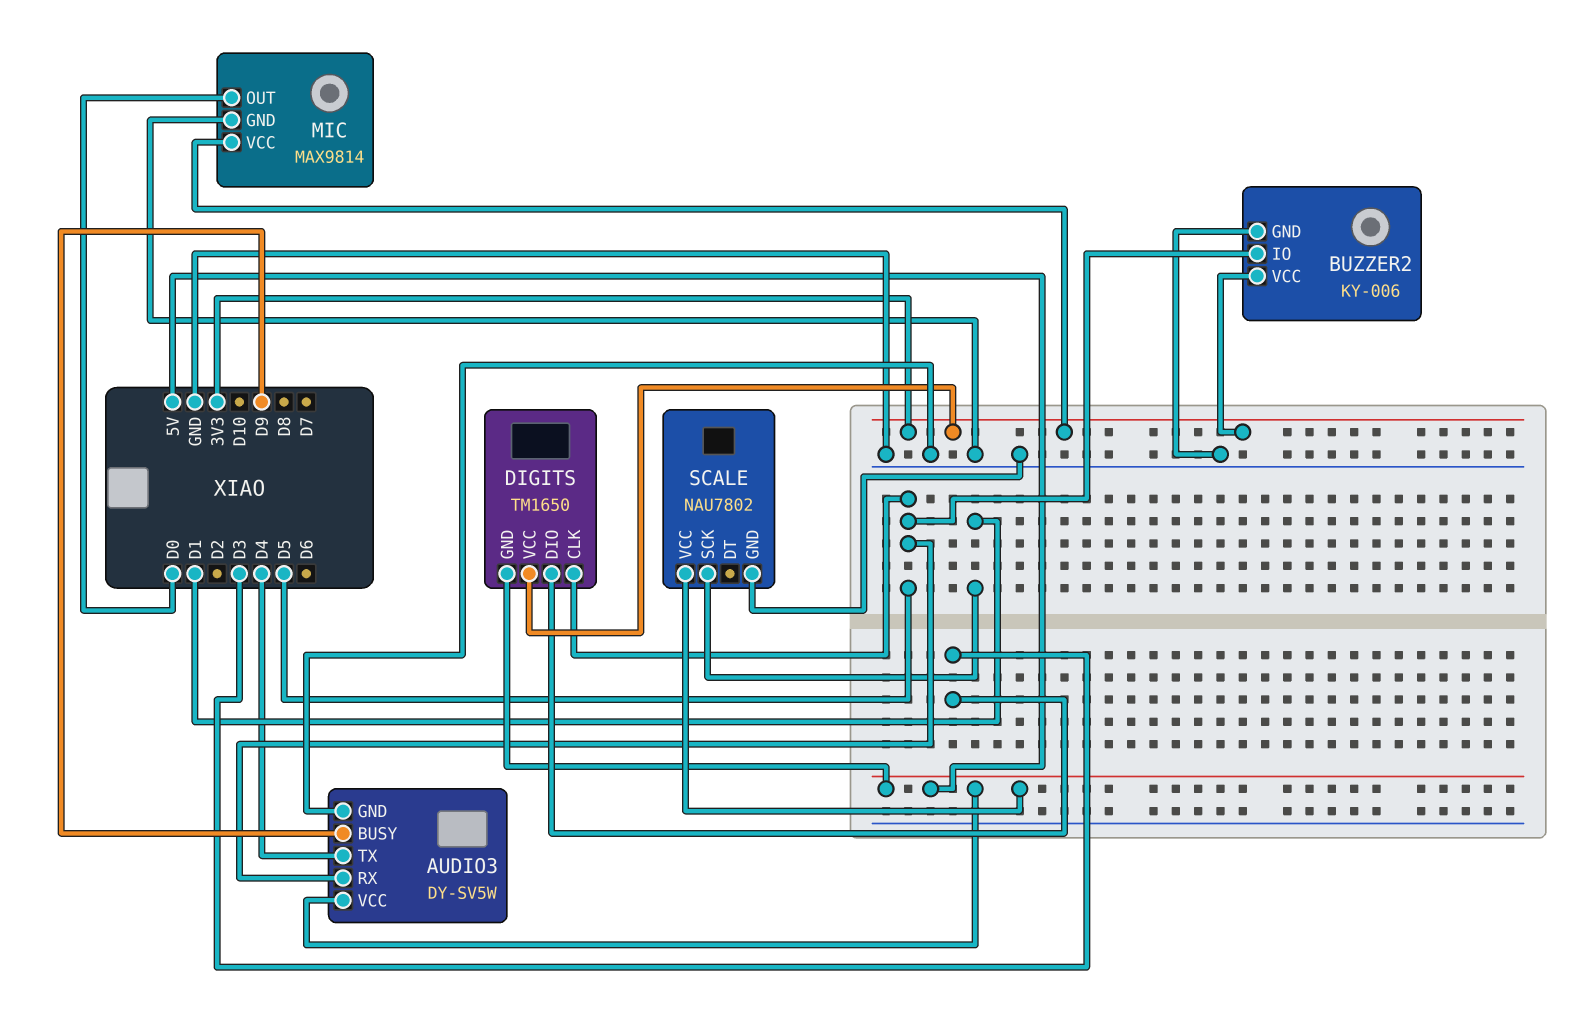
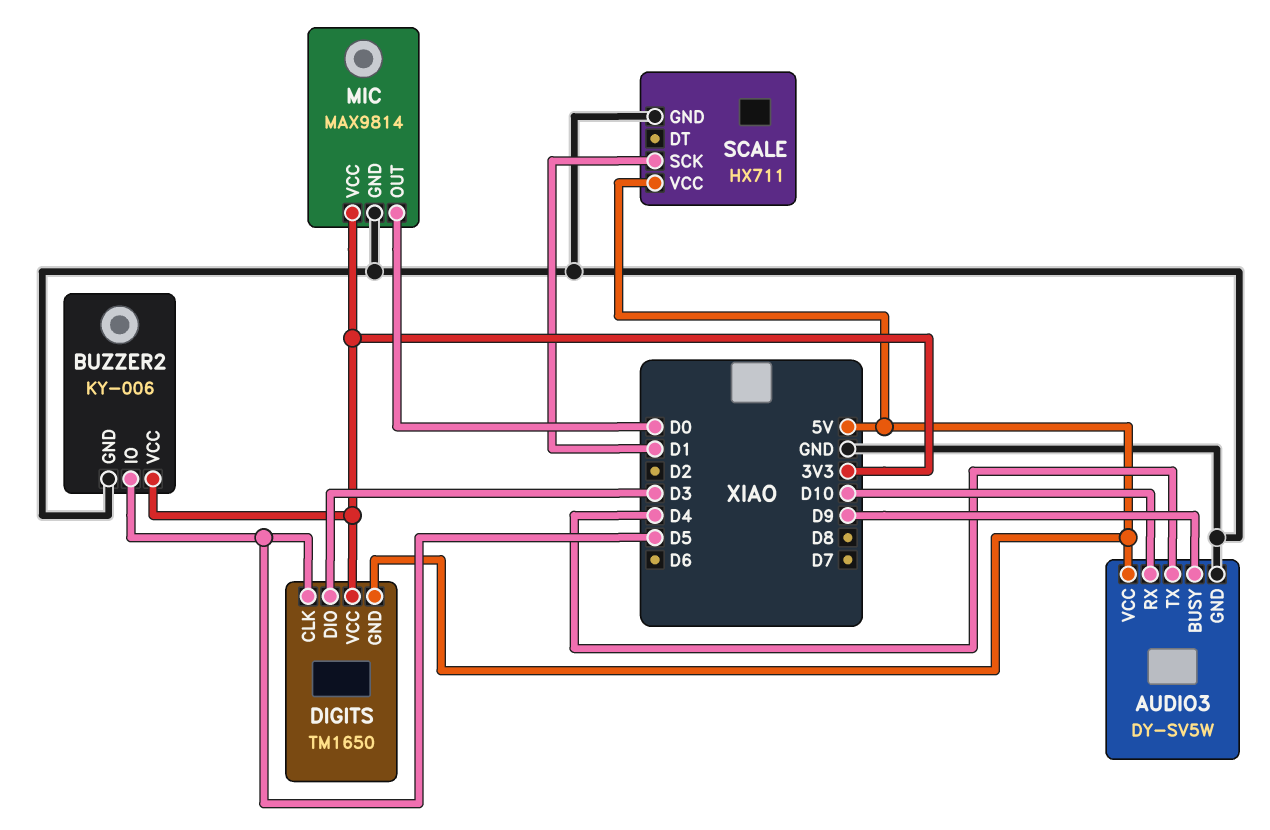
AUDIO3 pin RX: D5 -> D10
SCALE: NAU7802 -> HX711

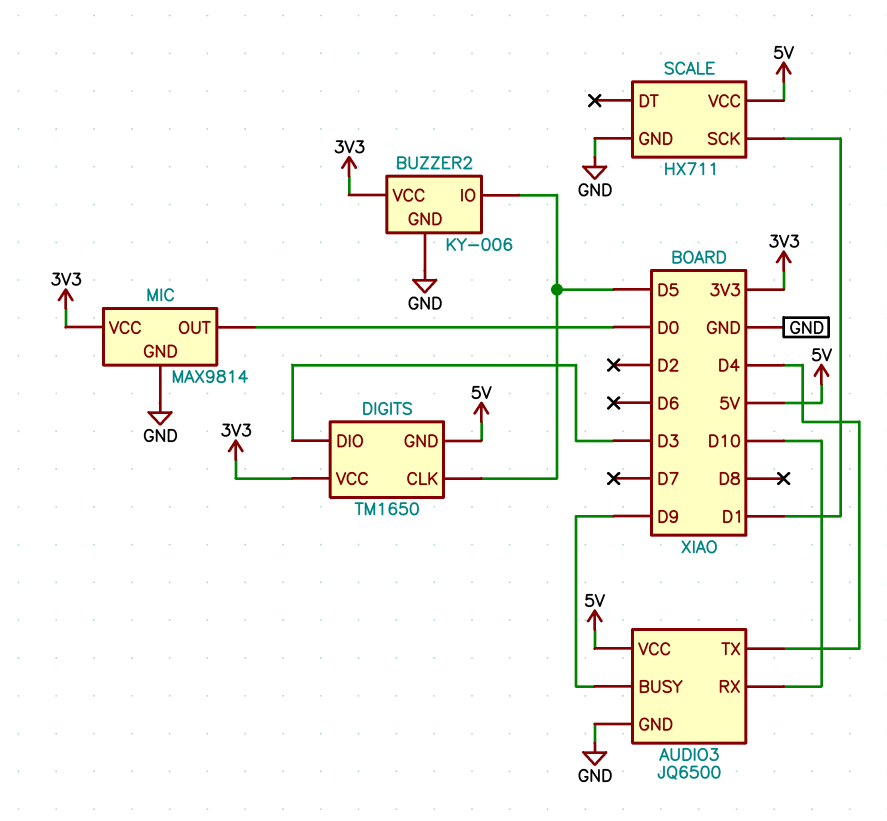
AUDIO3: DY-SV5W -> JQ6500

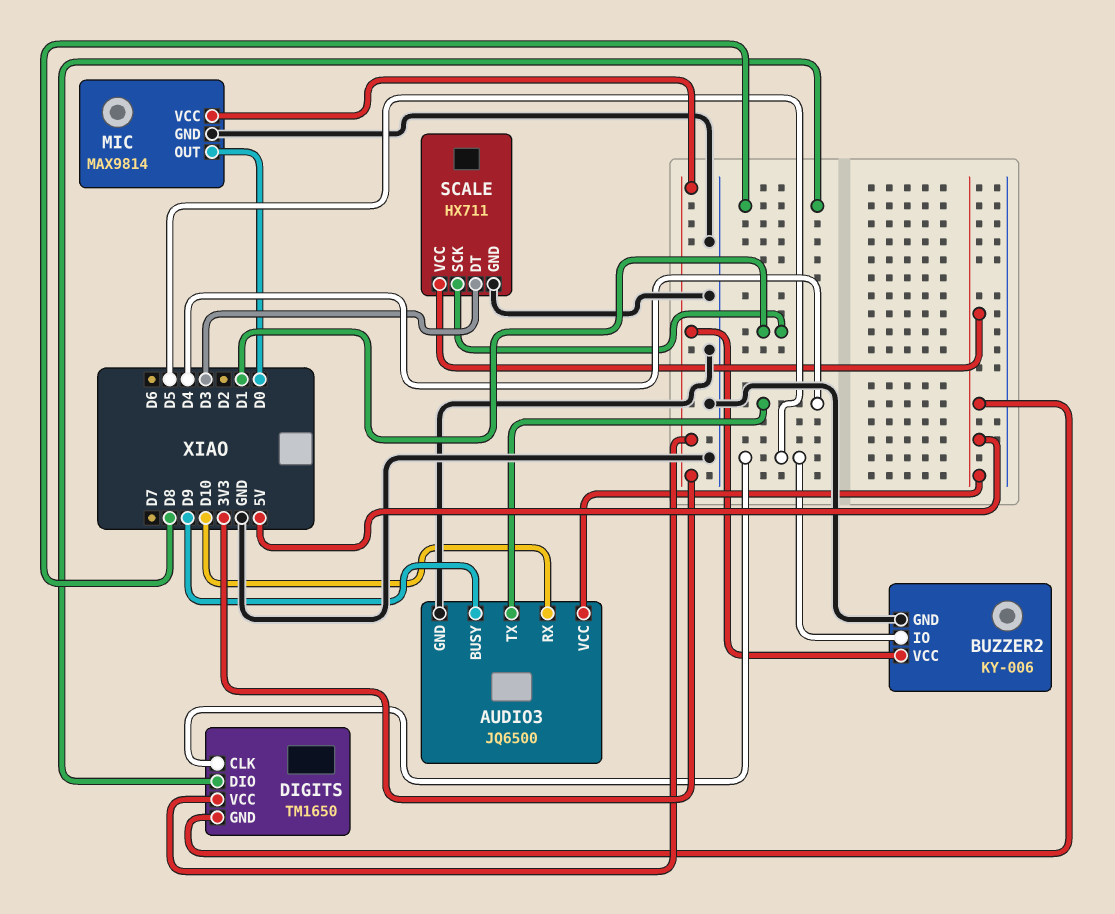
DIGITS pin DIO: D3 -> D8
SCALE pin DT: none -> D3

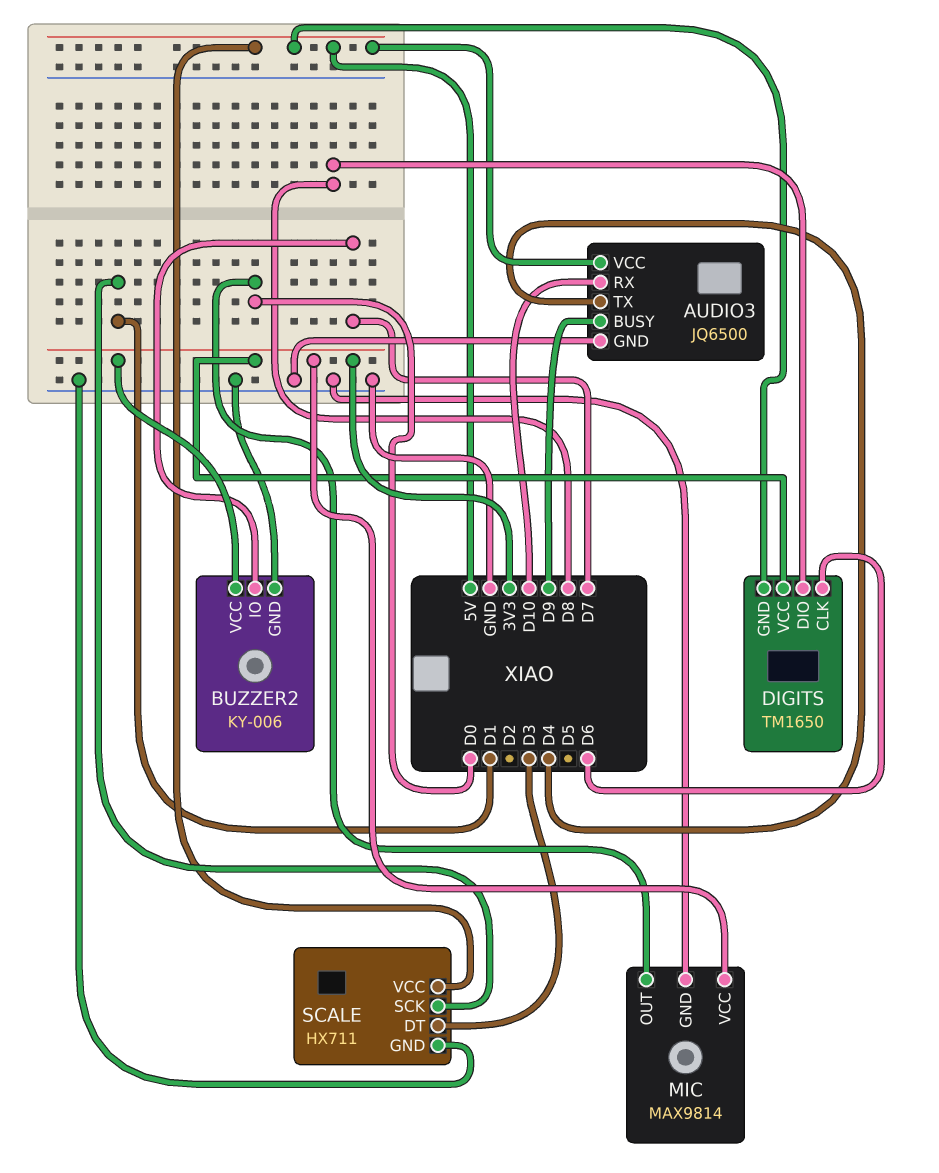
BUZZER2 pin IO: D5 -> D7
DIGITS pin CLK: D5 -> D6

